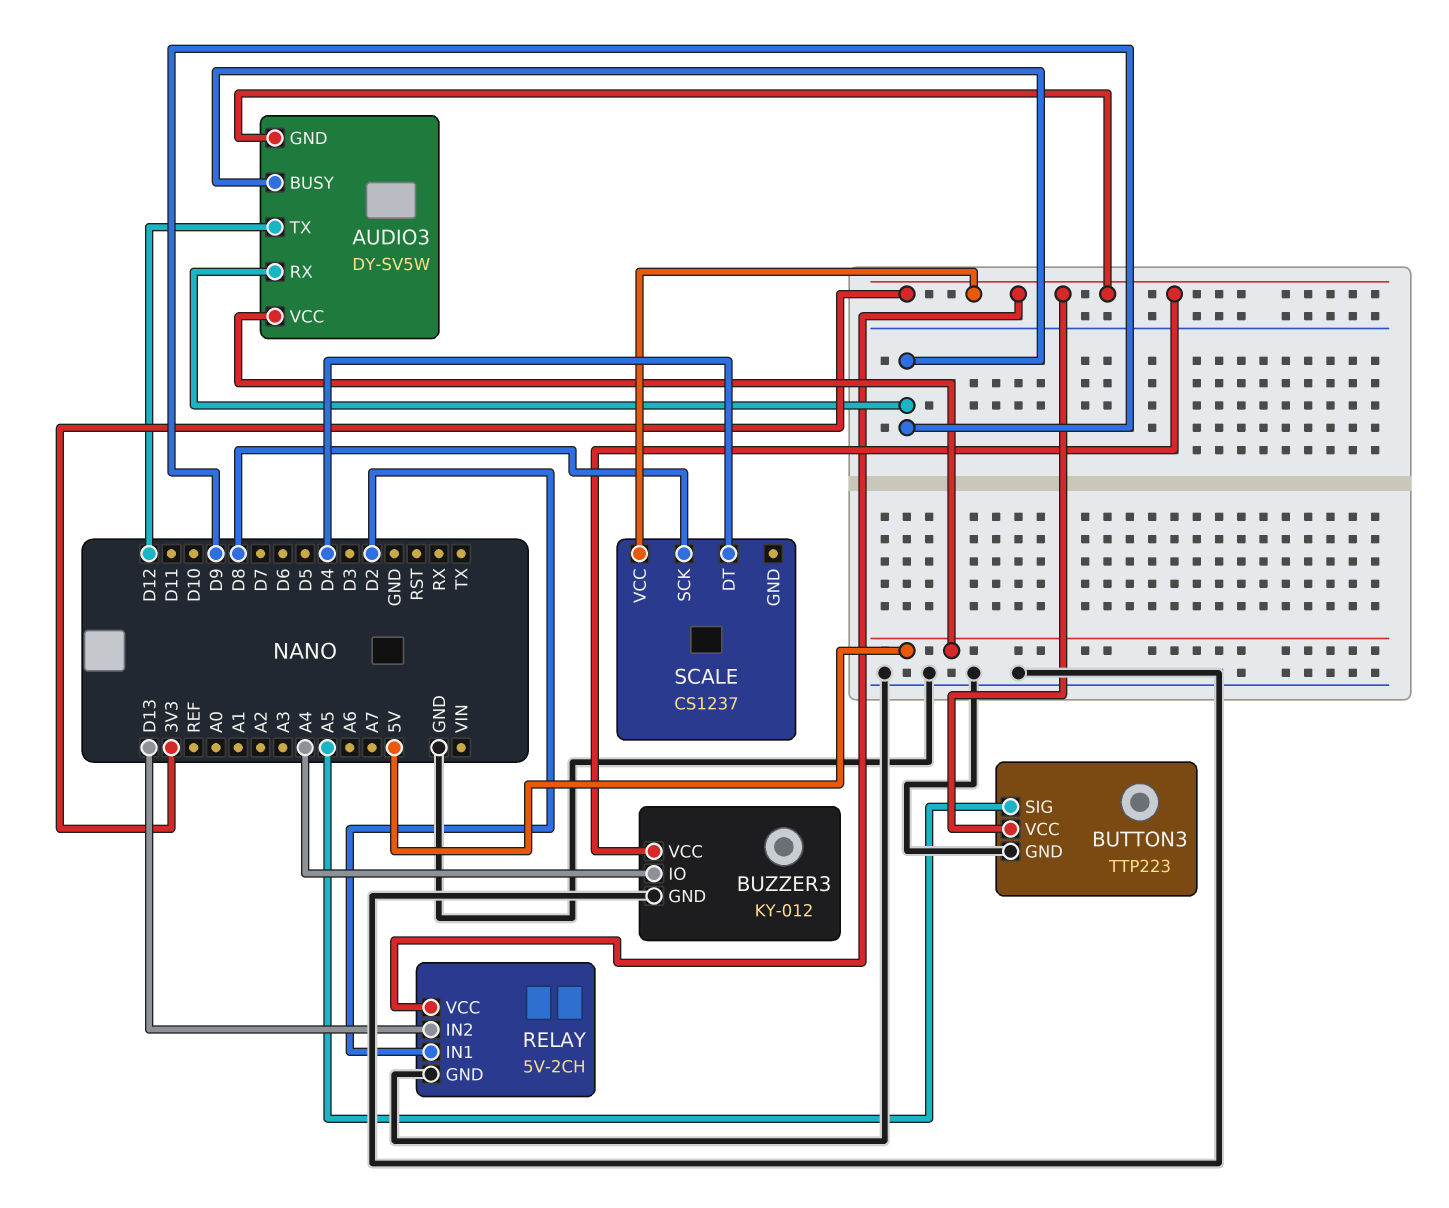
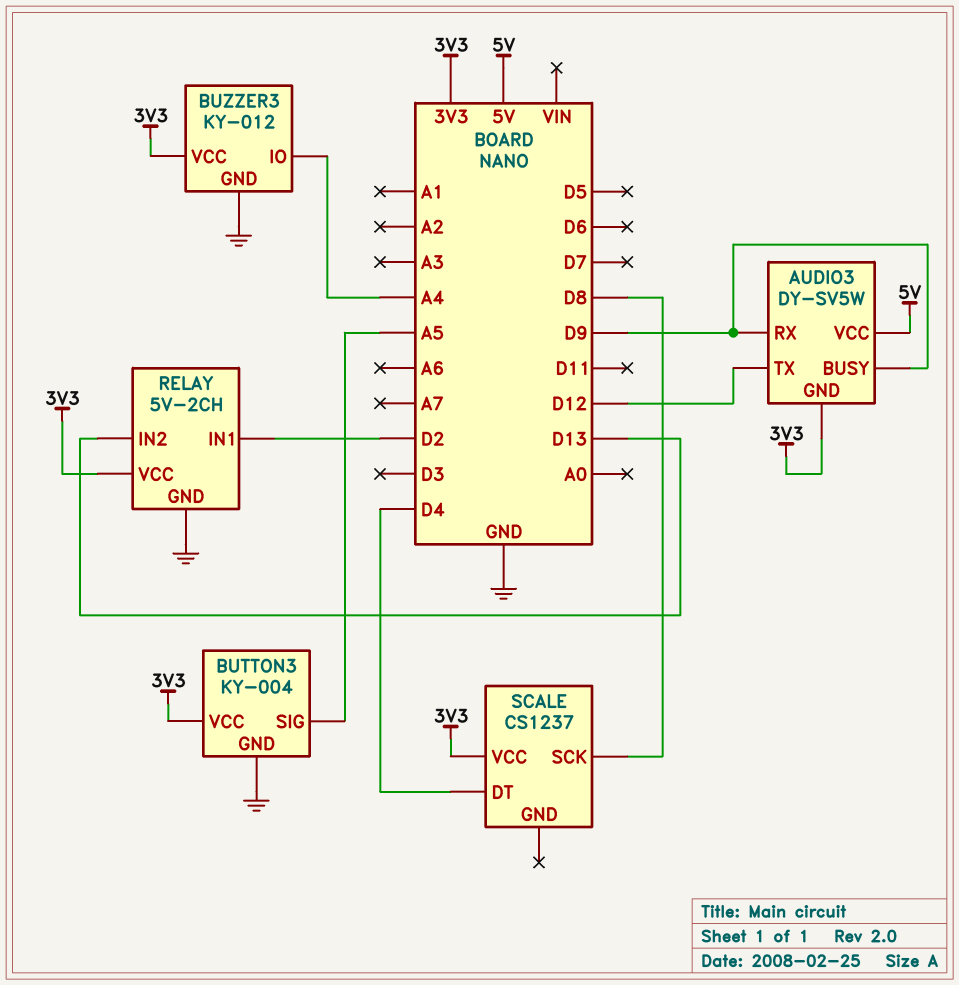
BUTTON3: TTP223 -> KY-004

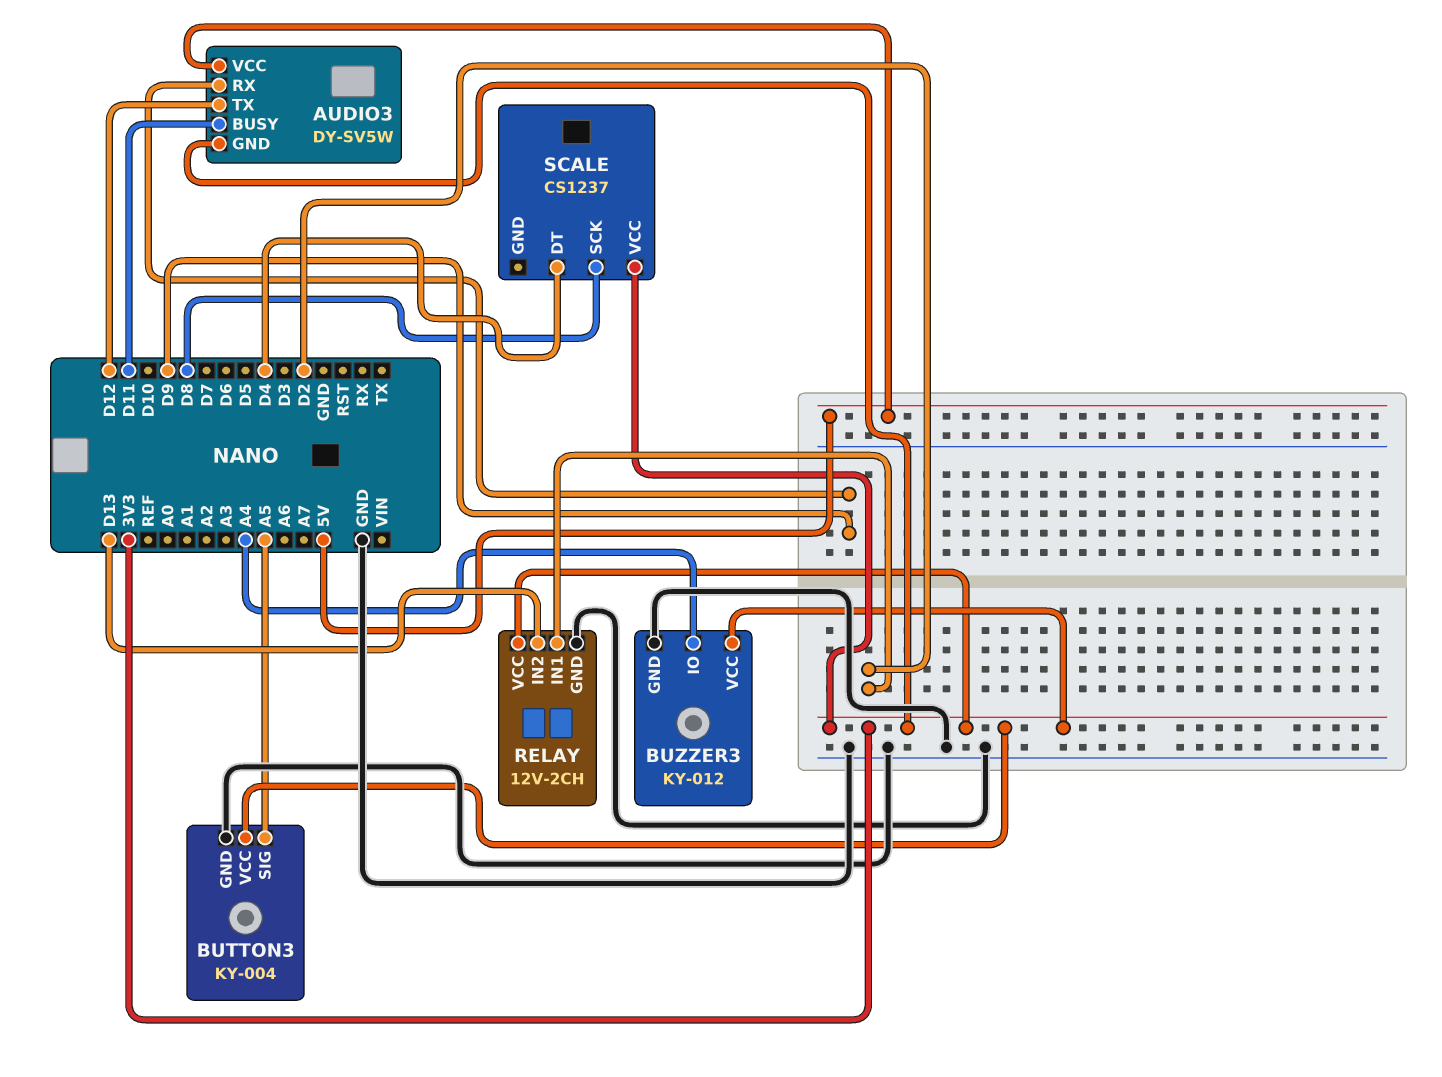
AUDIO3 pin BUSY: D9 -> D11
RELAY: 5V-2CH -> 12V-2CH

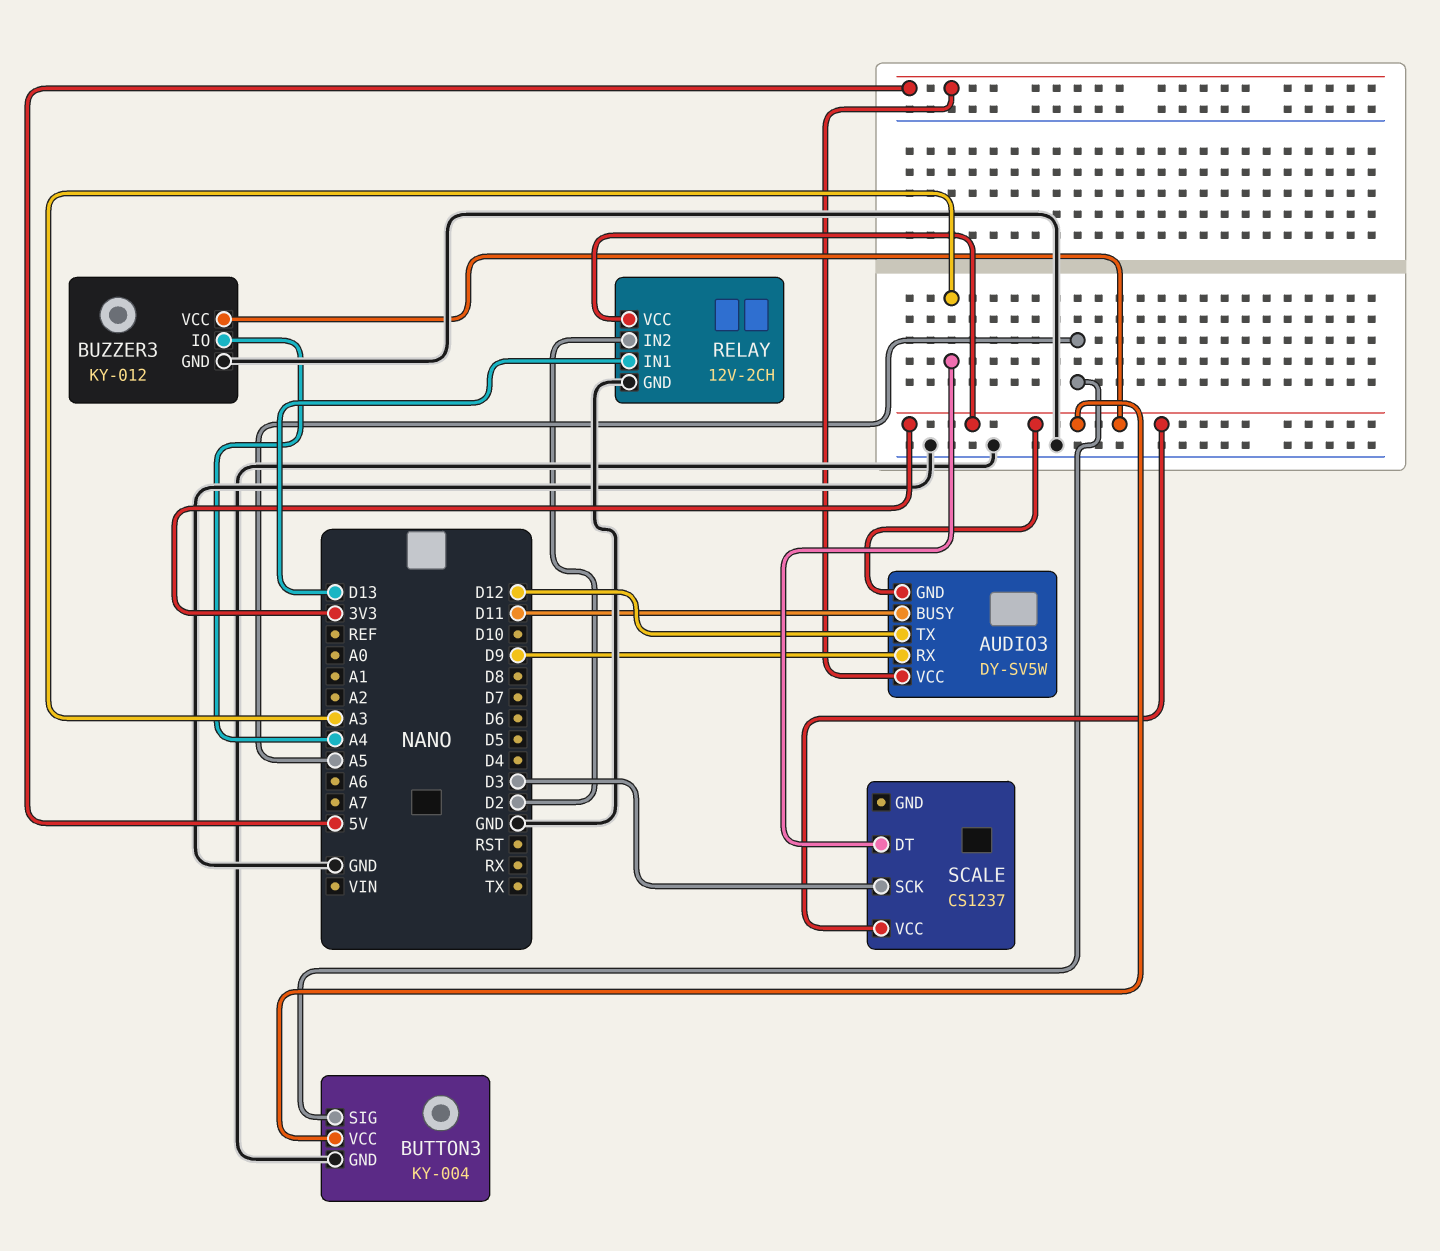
RELAY pin IN1: D2 -> D13
RELAY pin IN2: D13 -> D2
SCALE pin DT: D4 -> A3
SCALE pin SCK: D8 -> D3

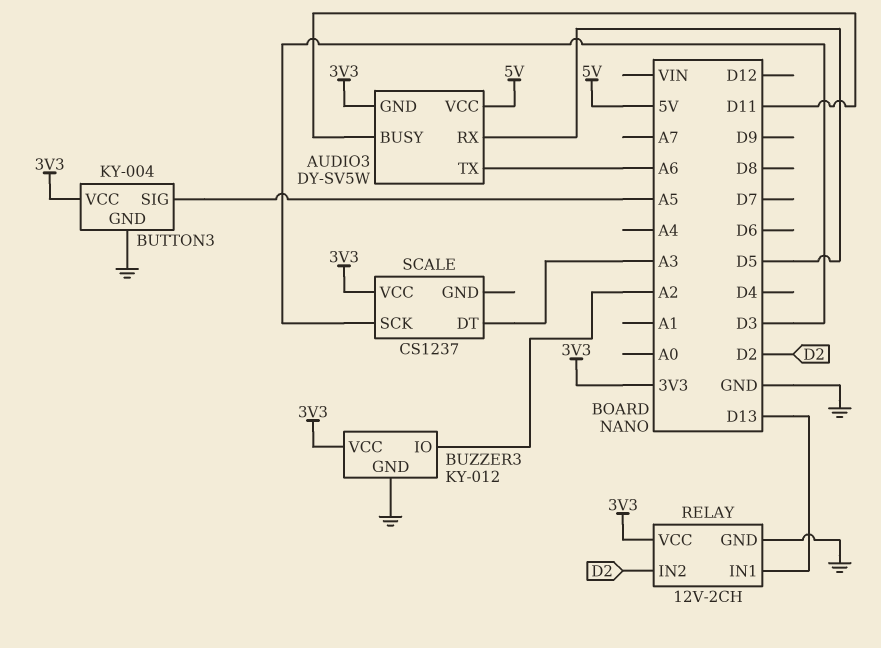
AUDIO3 pin RX: D9 -> D5
AUDIO3 pin TX: D12 -> A6
BUZZER3 pin IO: A4 -> A2

